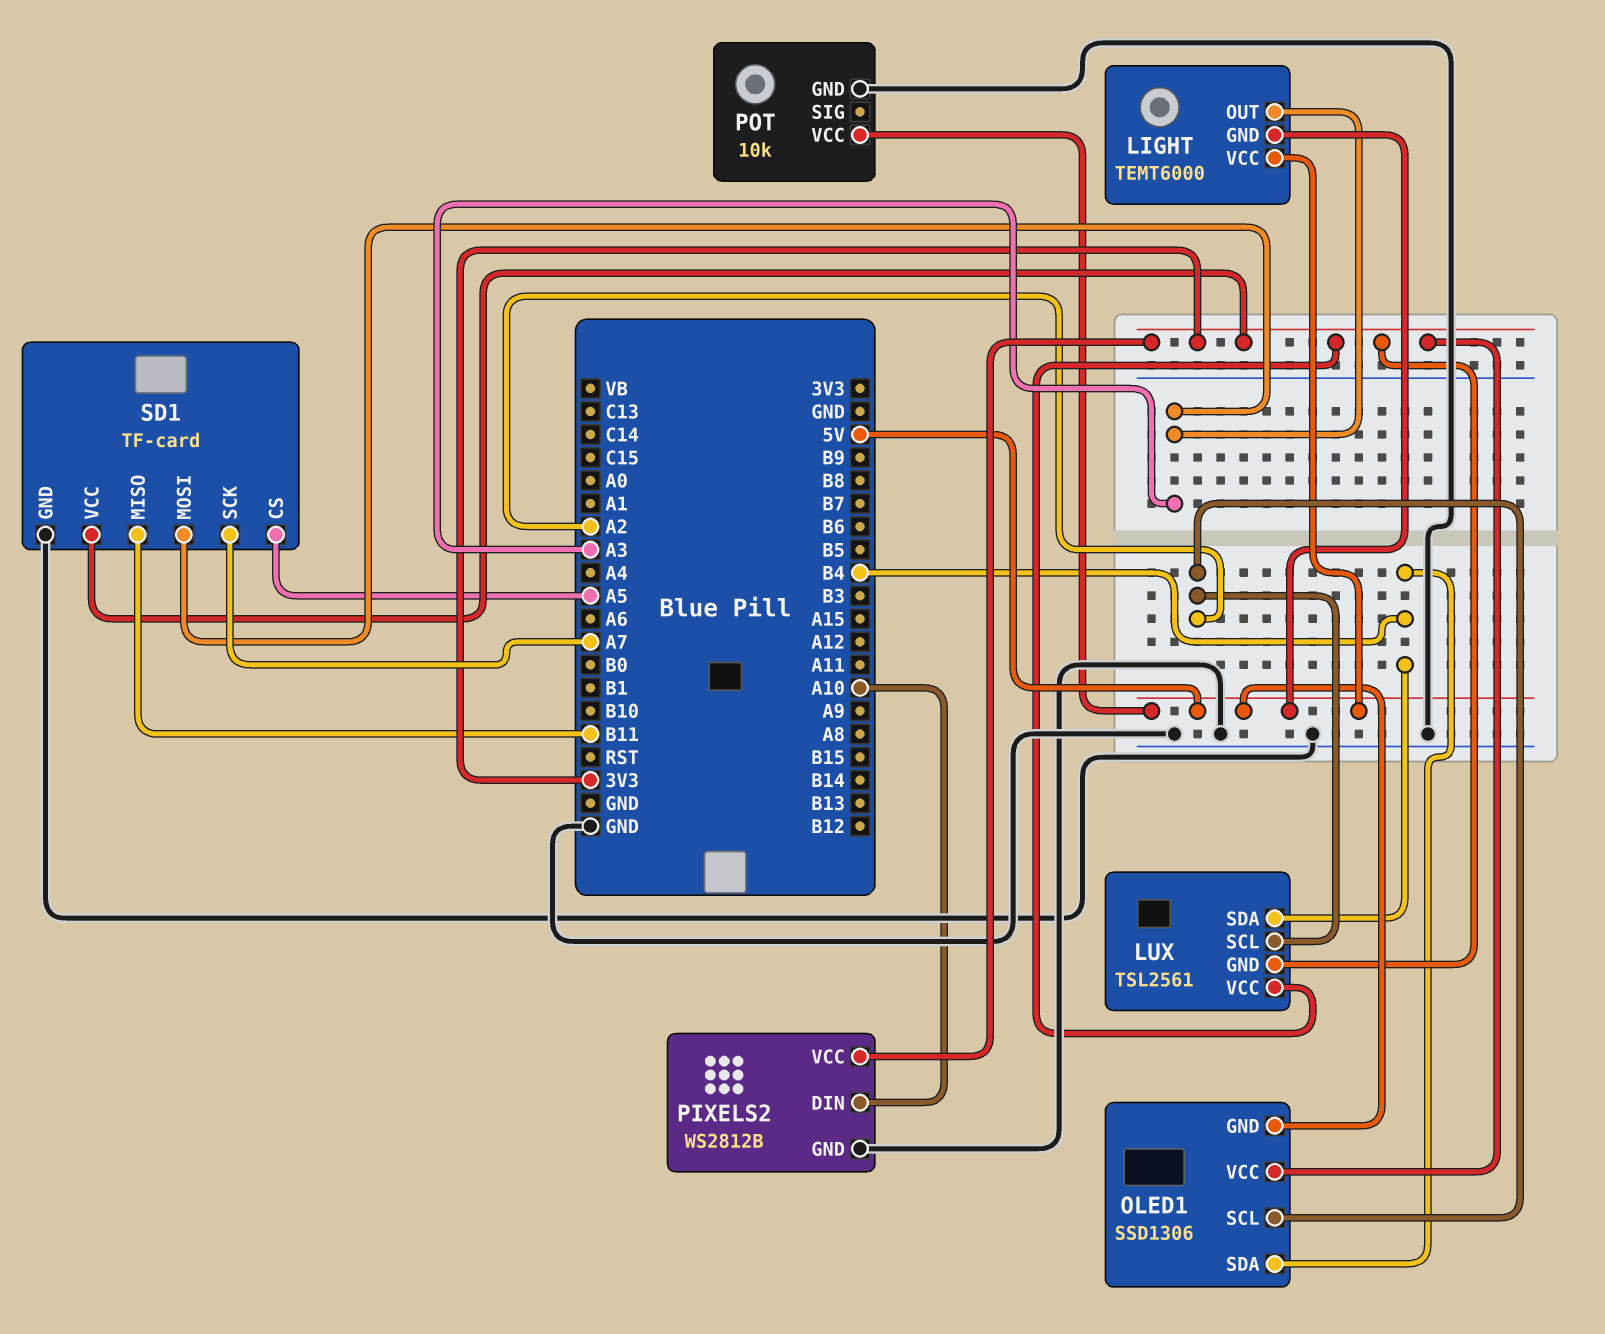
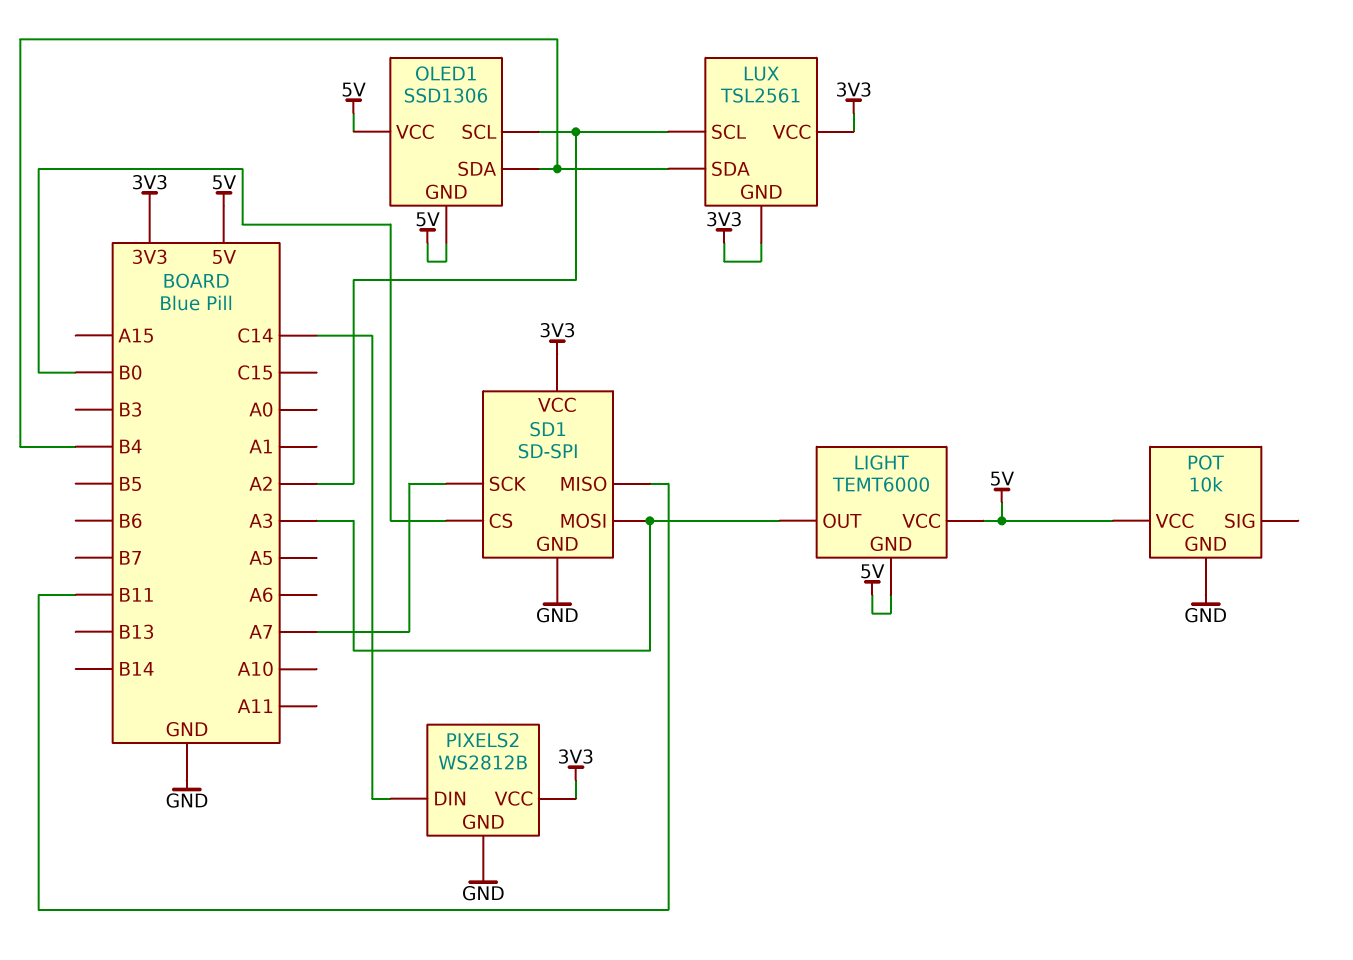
OLED1 pin VCC: 3V3 -> 5V
PIXELS2 pin DIN: A10 -> C14
SD1: TF-card -> SD-SPI
SD1 pin CS: A5 -> B0

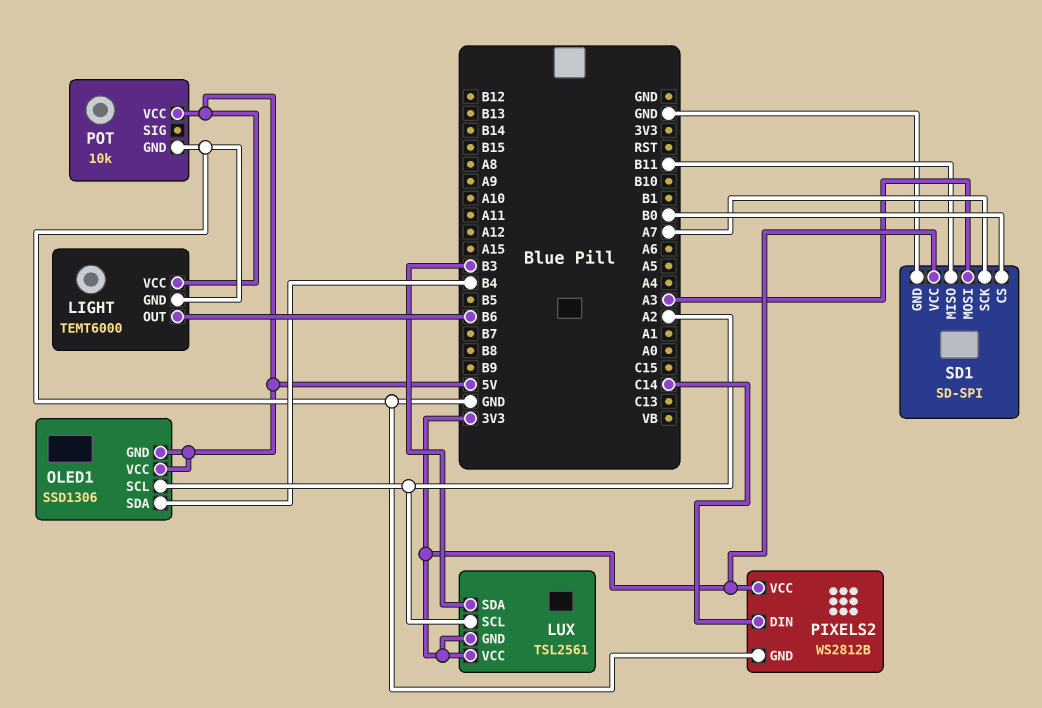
LIGHT pin GND: 5V -> GND
LIGHT pin OUT: A3 -> B6
LUX pin SDA: B4 -> B3

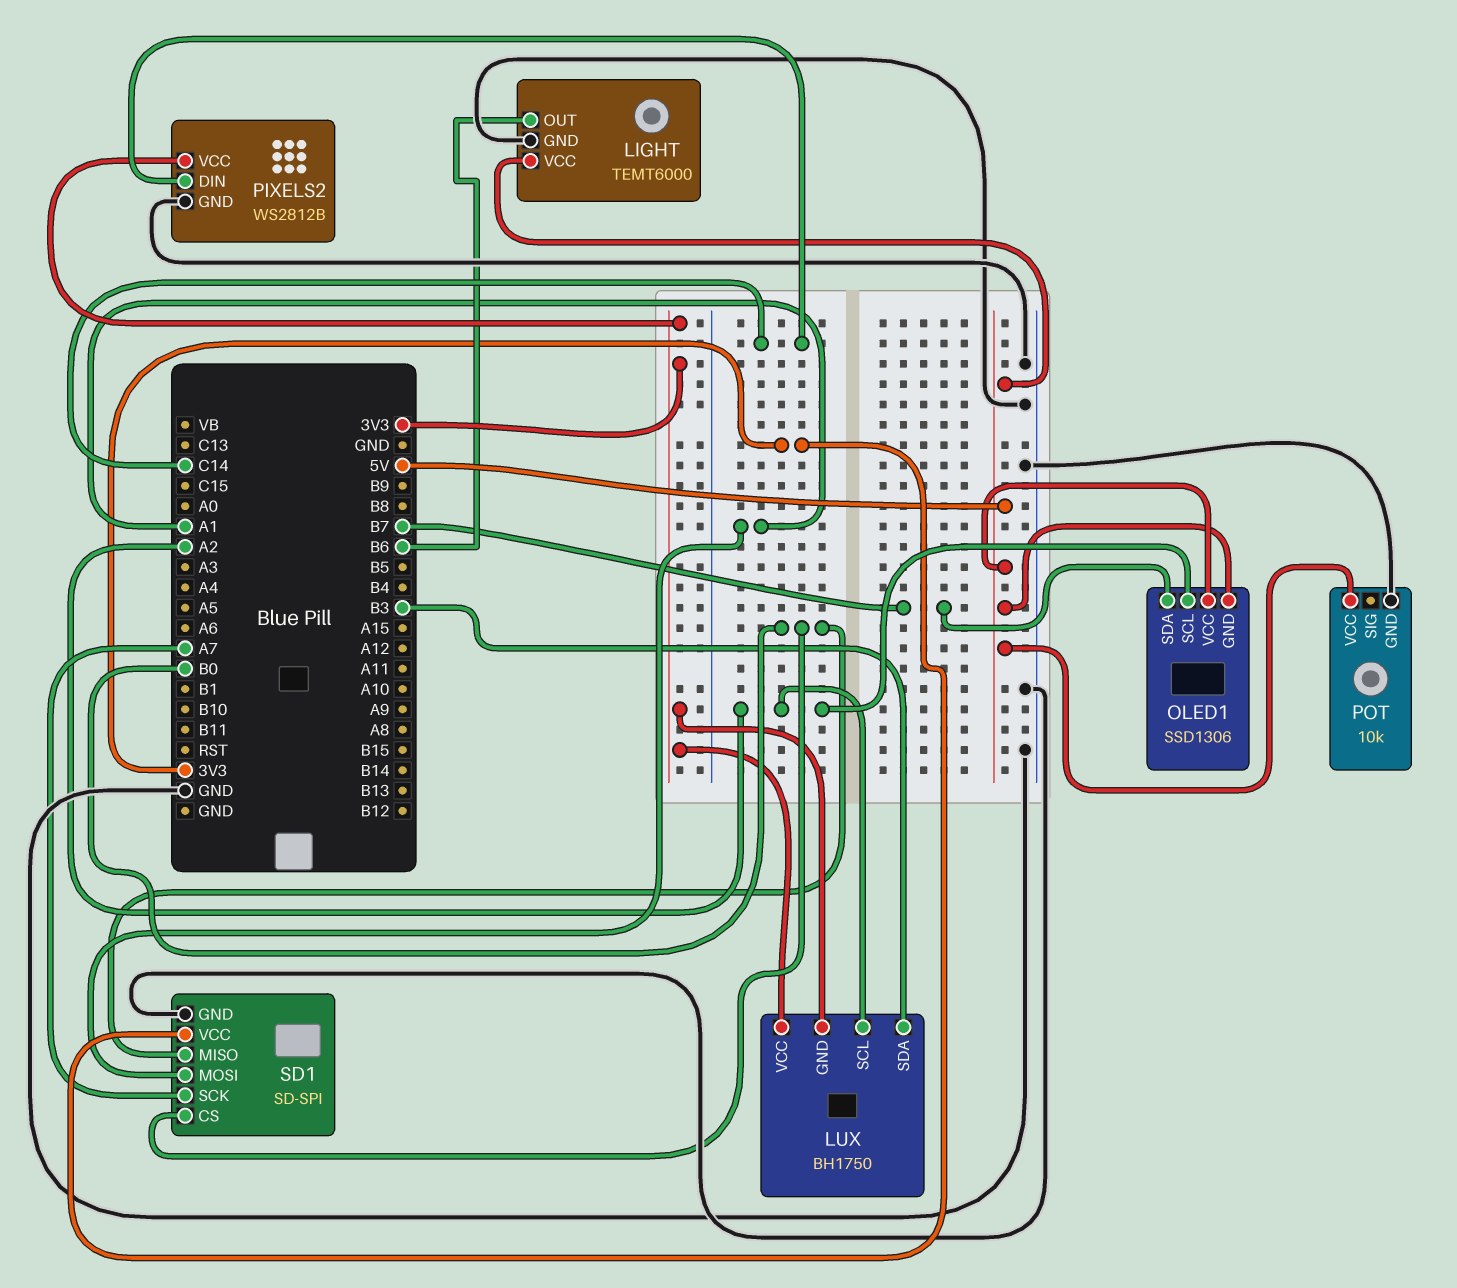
LUX: TSL2561 -> BH1750
OLED1 pin SDA: B4 -> B7
SD1 pin MISO: B11 -> B0
SD1 pin MOSI: A3 -> A1

